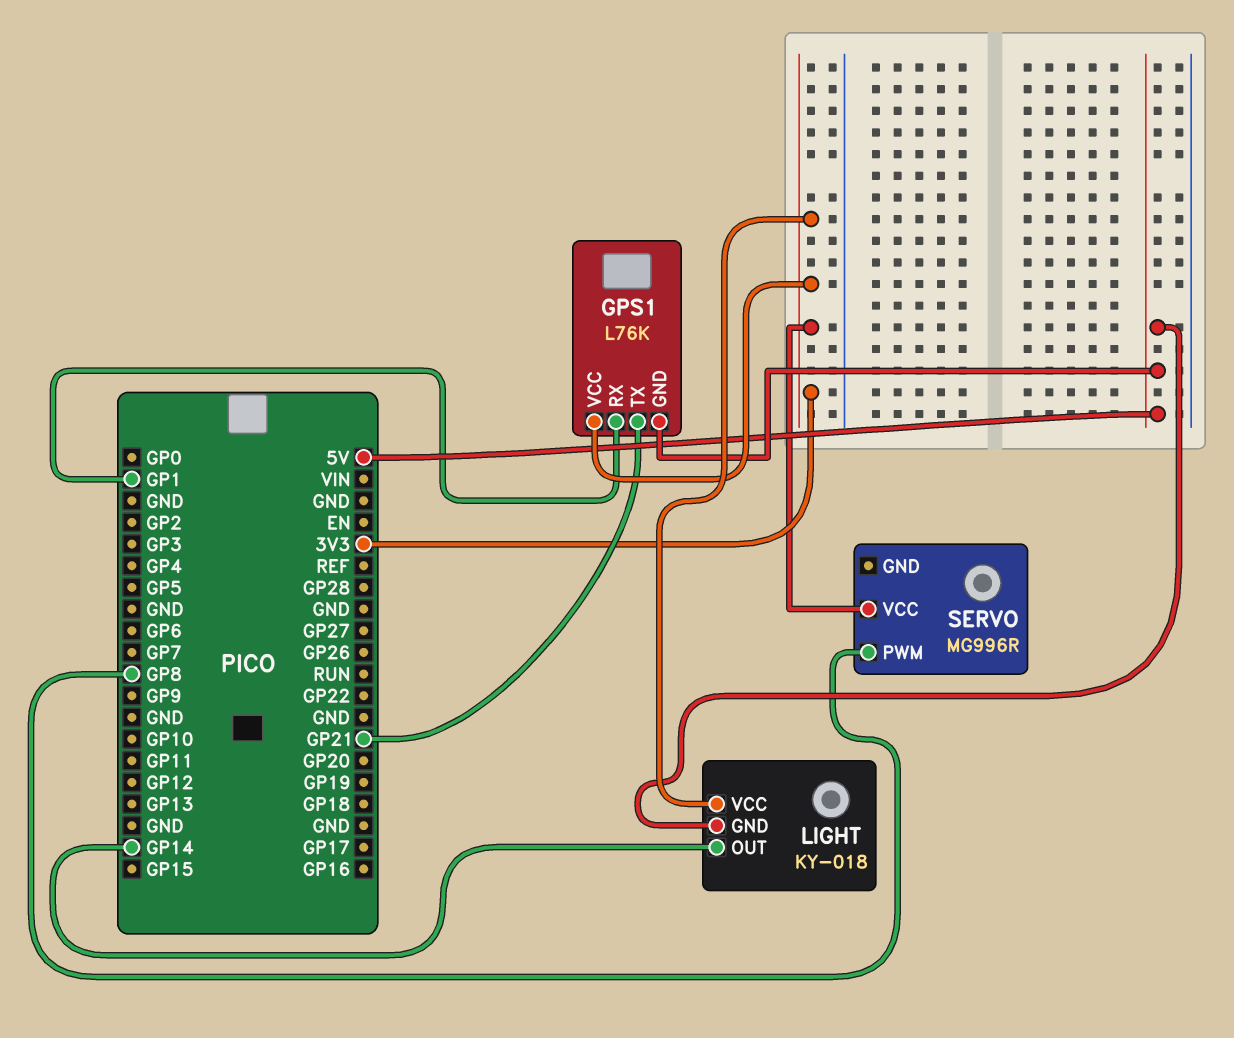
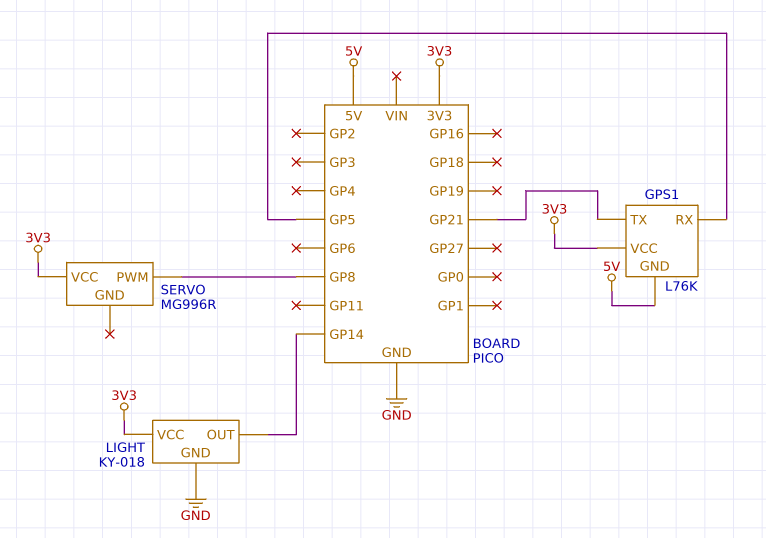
GPS1 pin RX: GP1 -> GP5
LIGHT pin GND: 5V -> GND

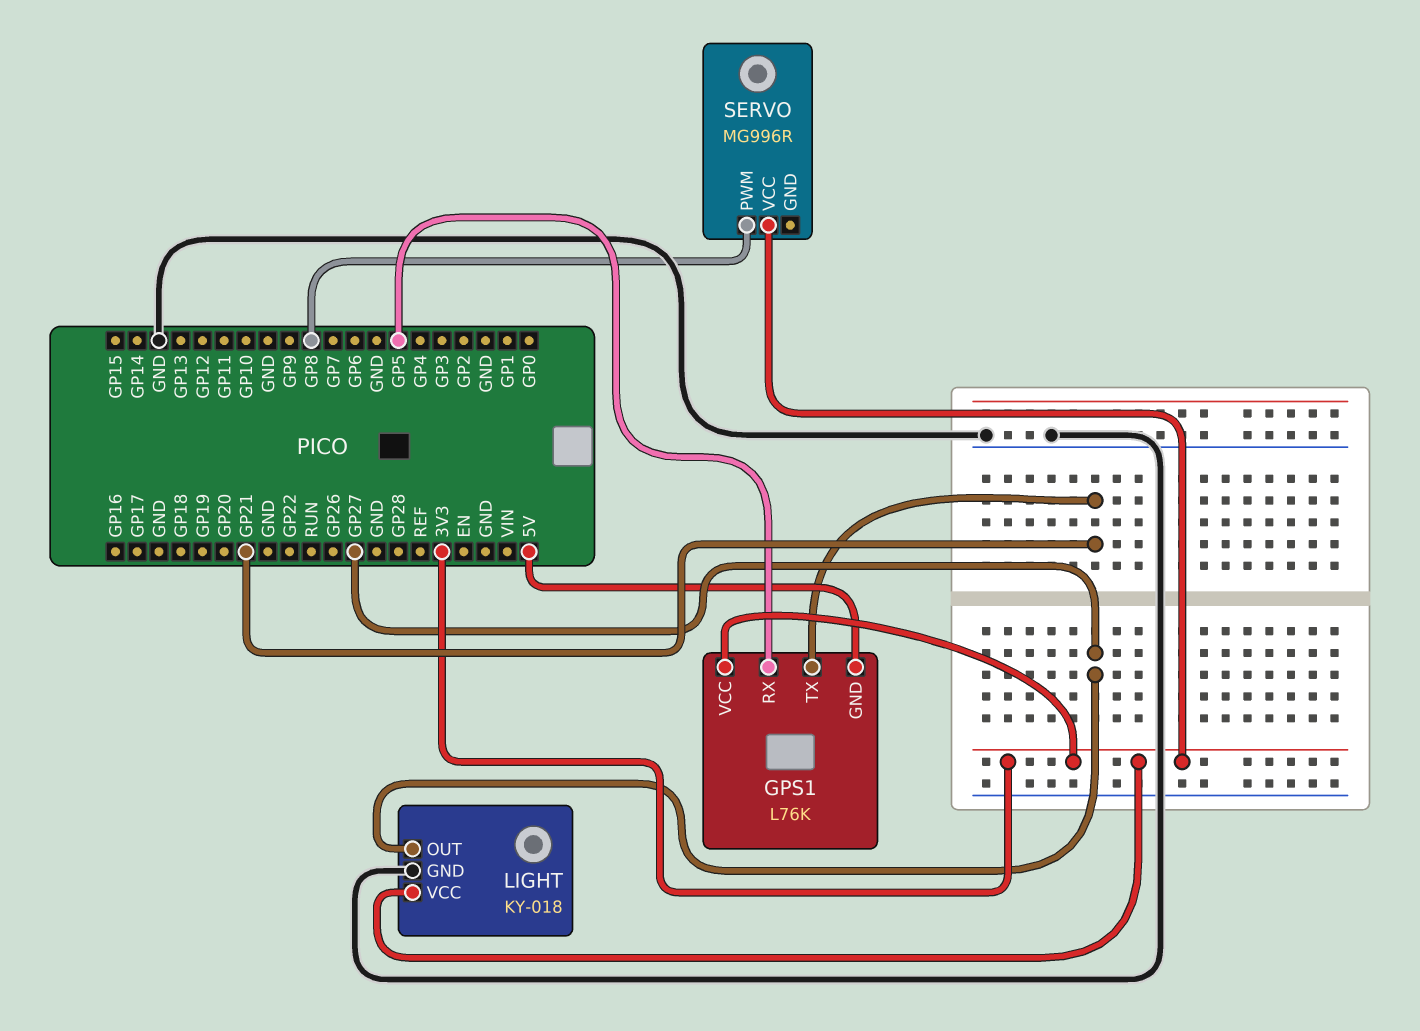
LIGHT pin OUT: GP14 -> GP27

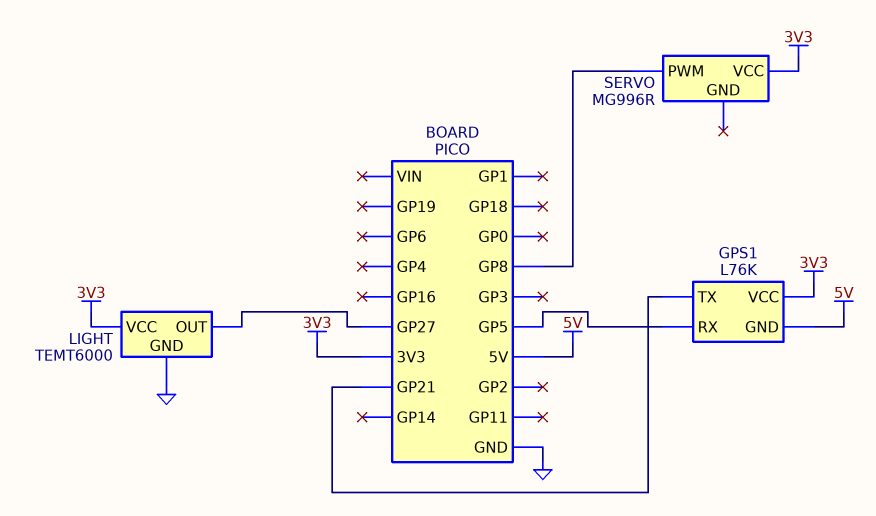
LIGHT: KY-018 -> TEMT6000

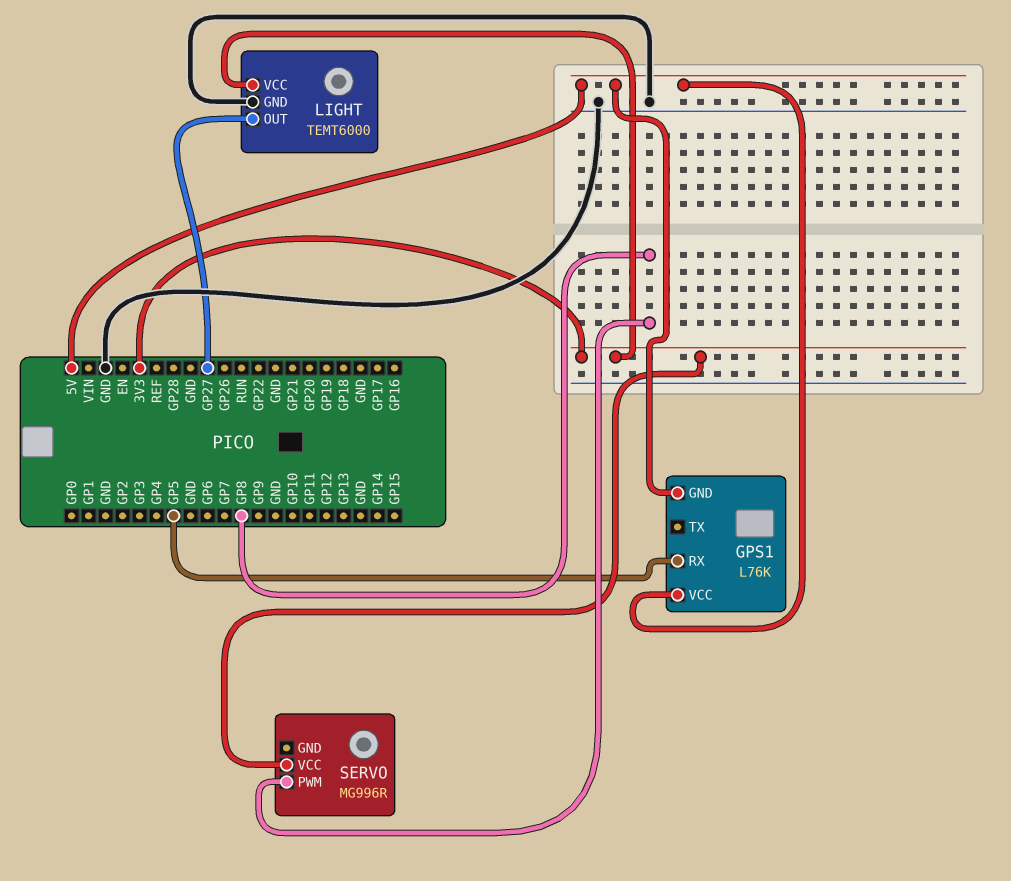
GPS1 pin TX: GP21 -> none
GPS1 pin VCC: 3V3 -> 5V

